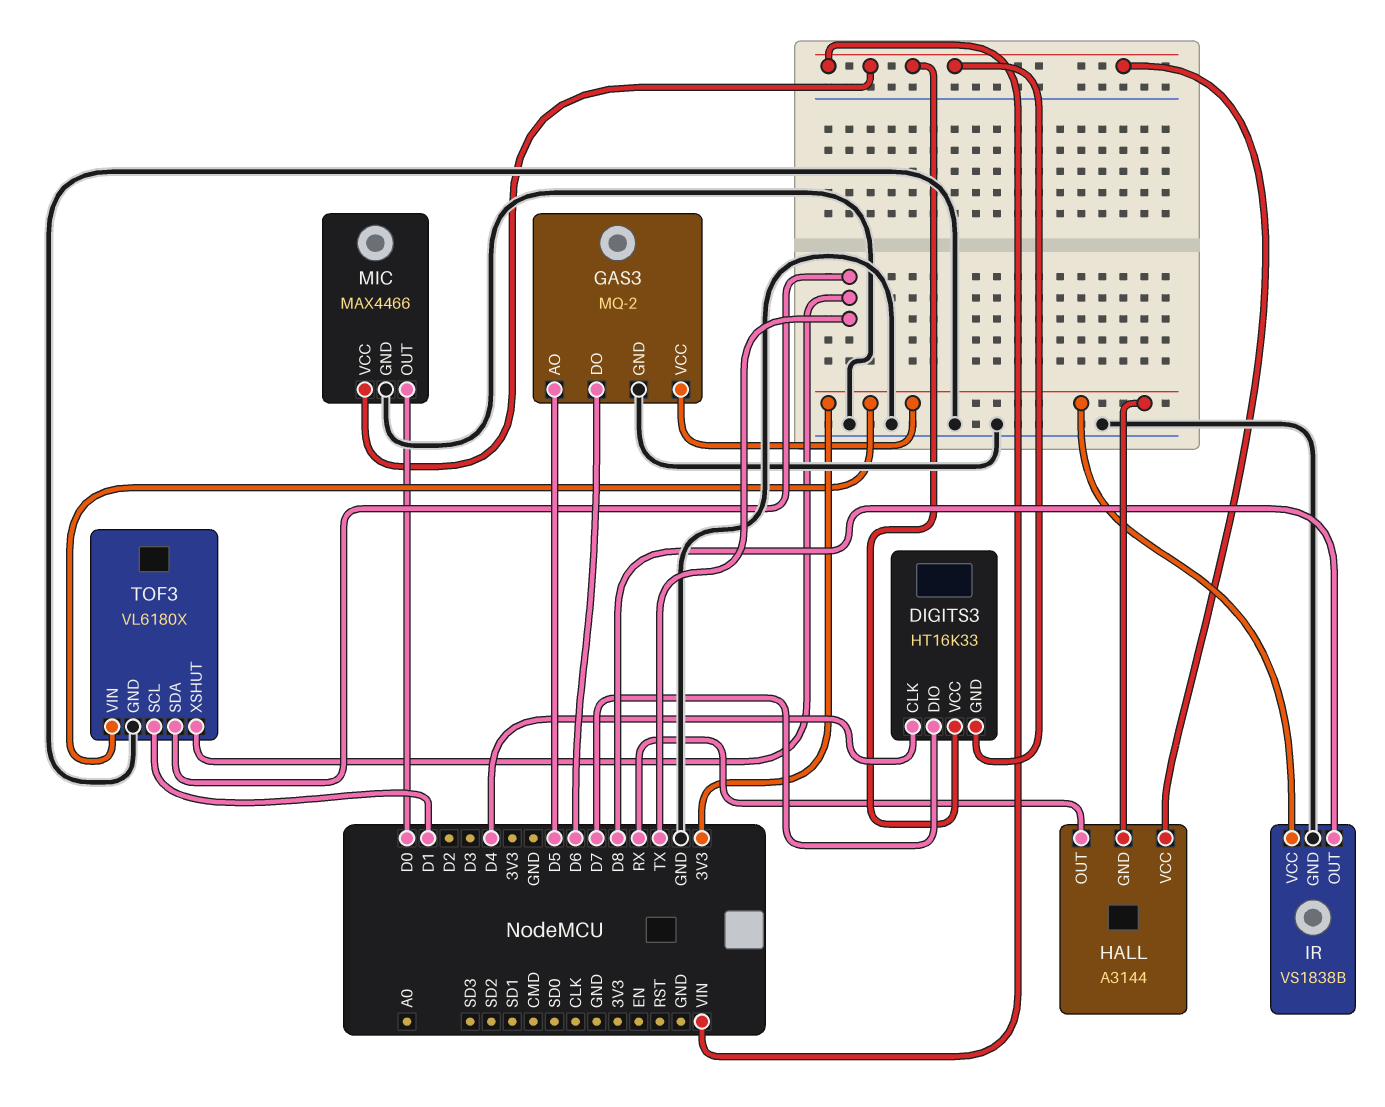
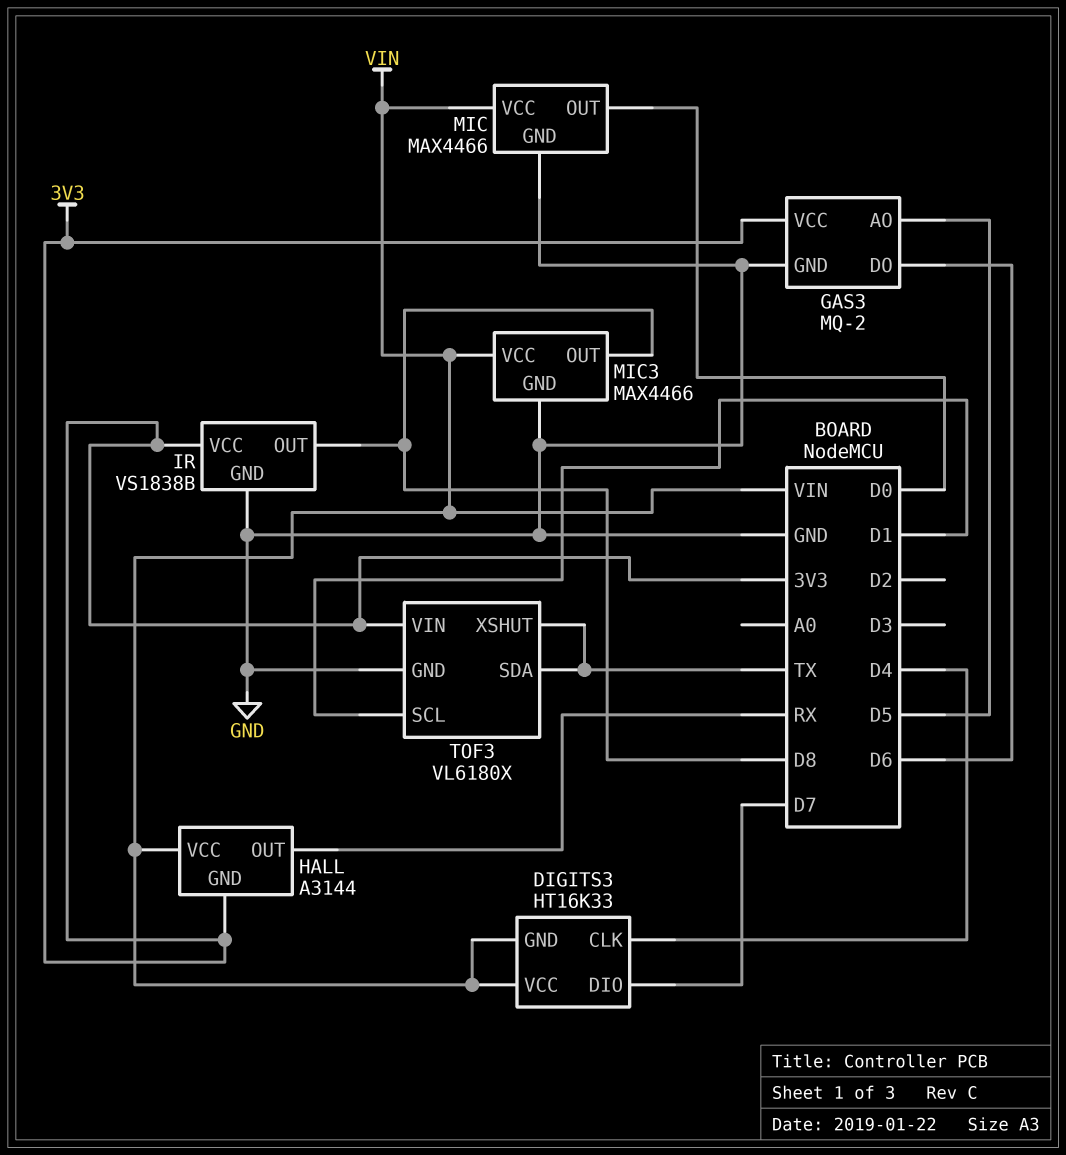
MIC3: none -> MAX4466
MIC3 pin GND: none -> GND
MIC3 pin OUT: none -> D8
MIC3 pin VCC: none -> VIN

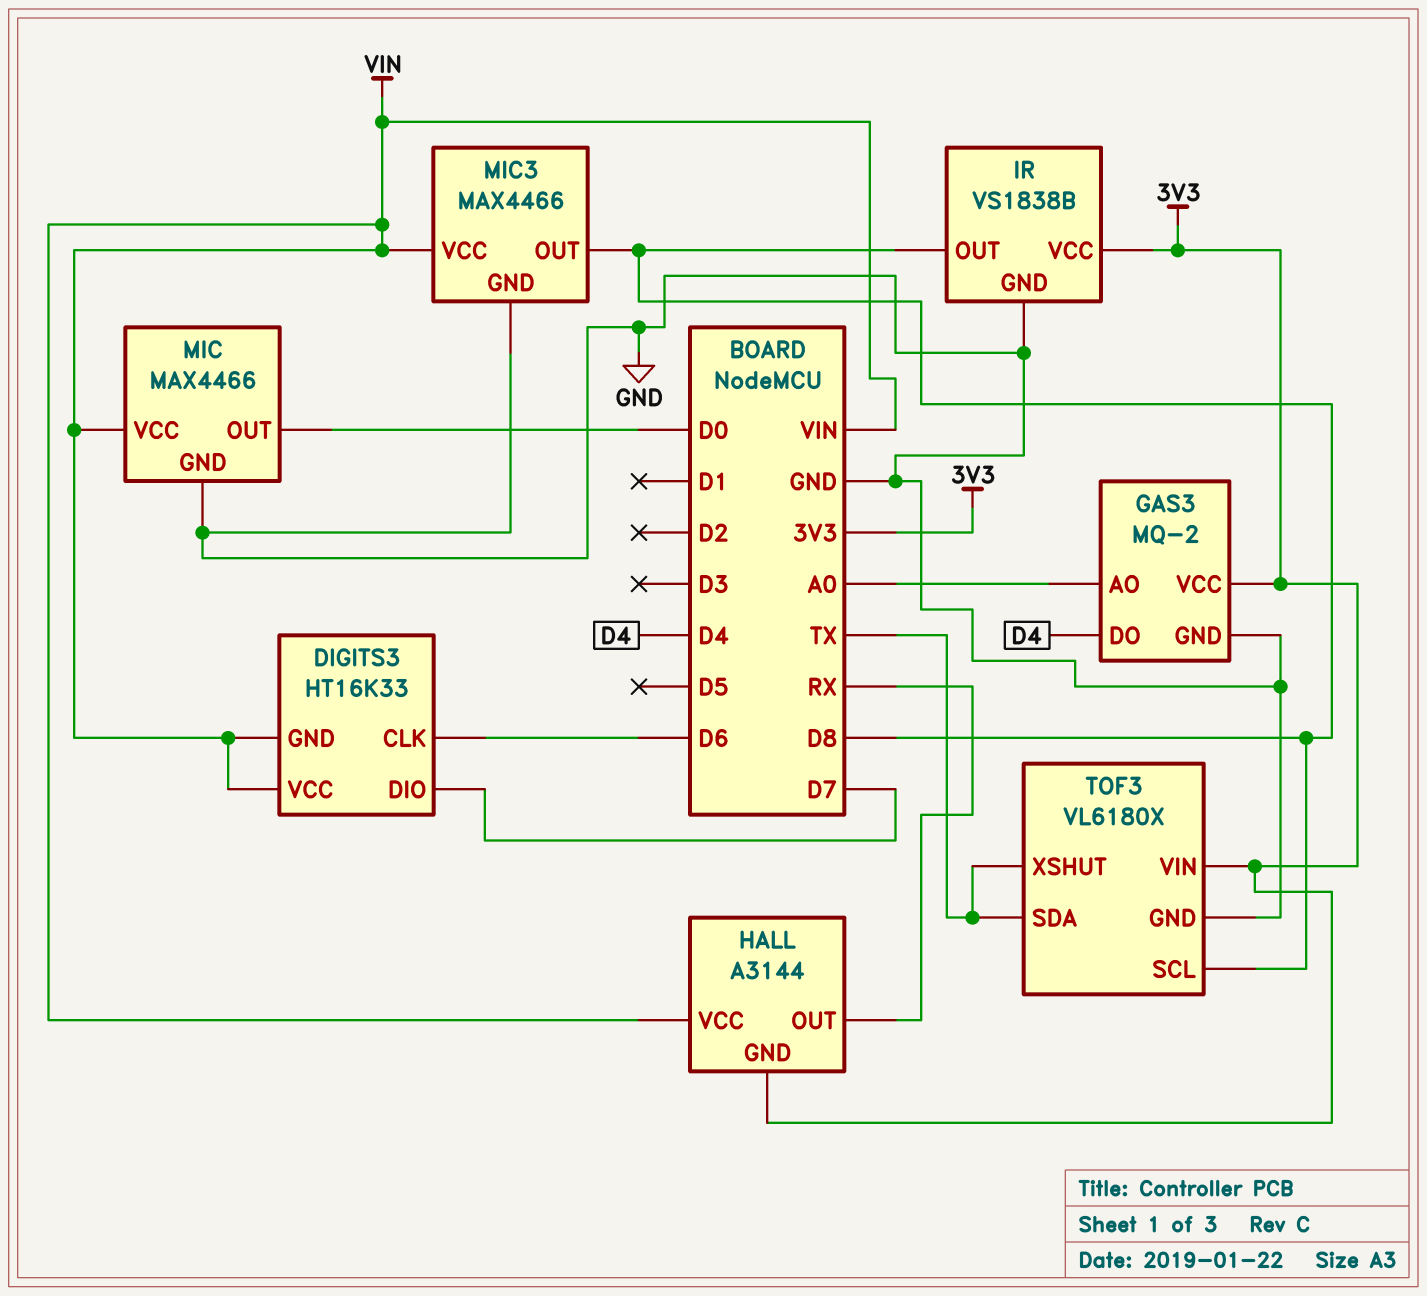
DIGITS3 pin CLK: D4 -> D6
GAS3 pin AO: D5 -> A0
GAS3 pin DO: D6 -> D4
TOF3 pin SCL: D1 -> D8

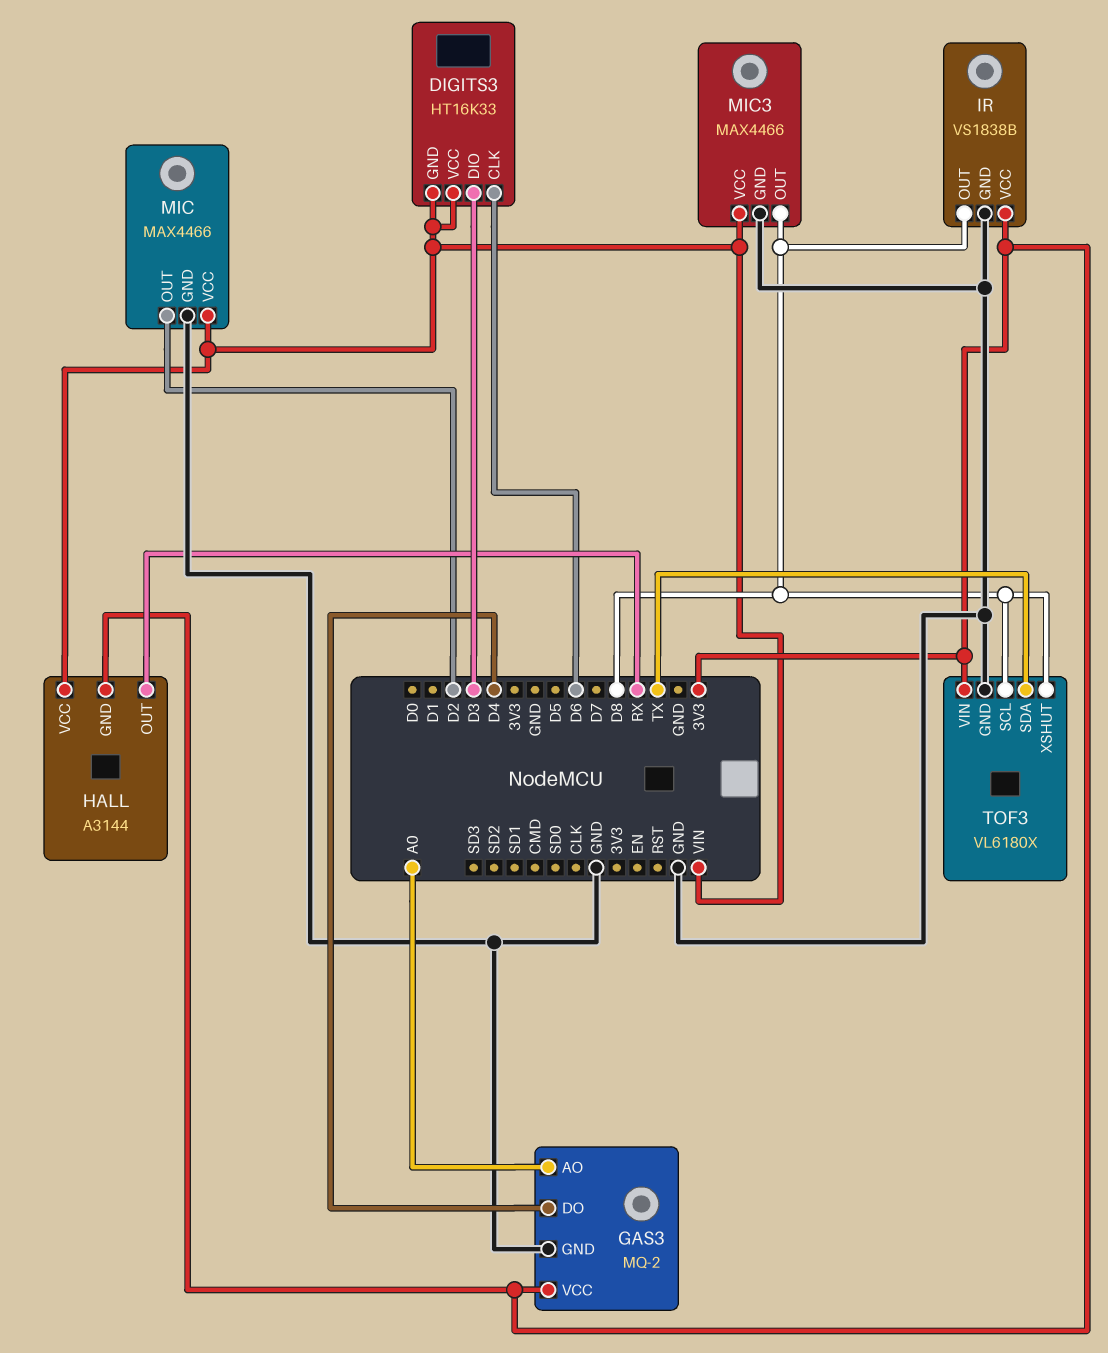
DIGITS3 pin DIO: D7 -> D3
MIC pin OUT: D0 -> D2
TOF3 pin XSHUT: TX -> D8

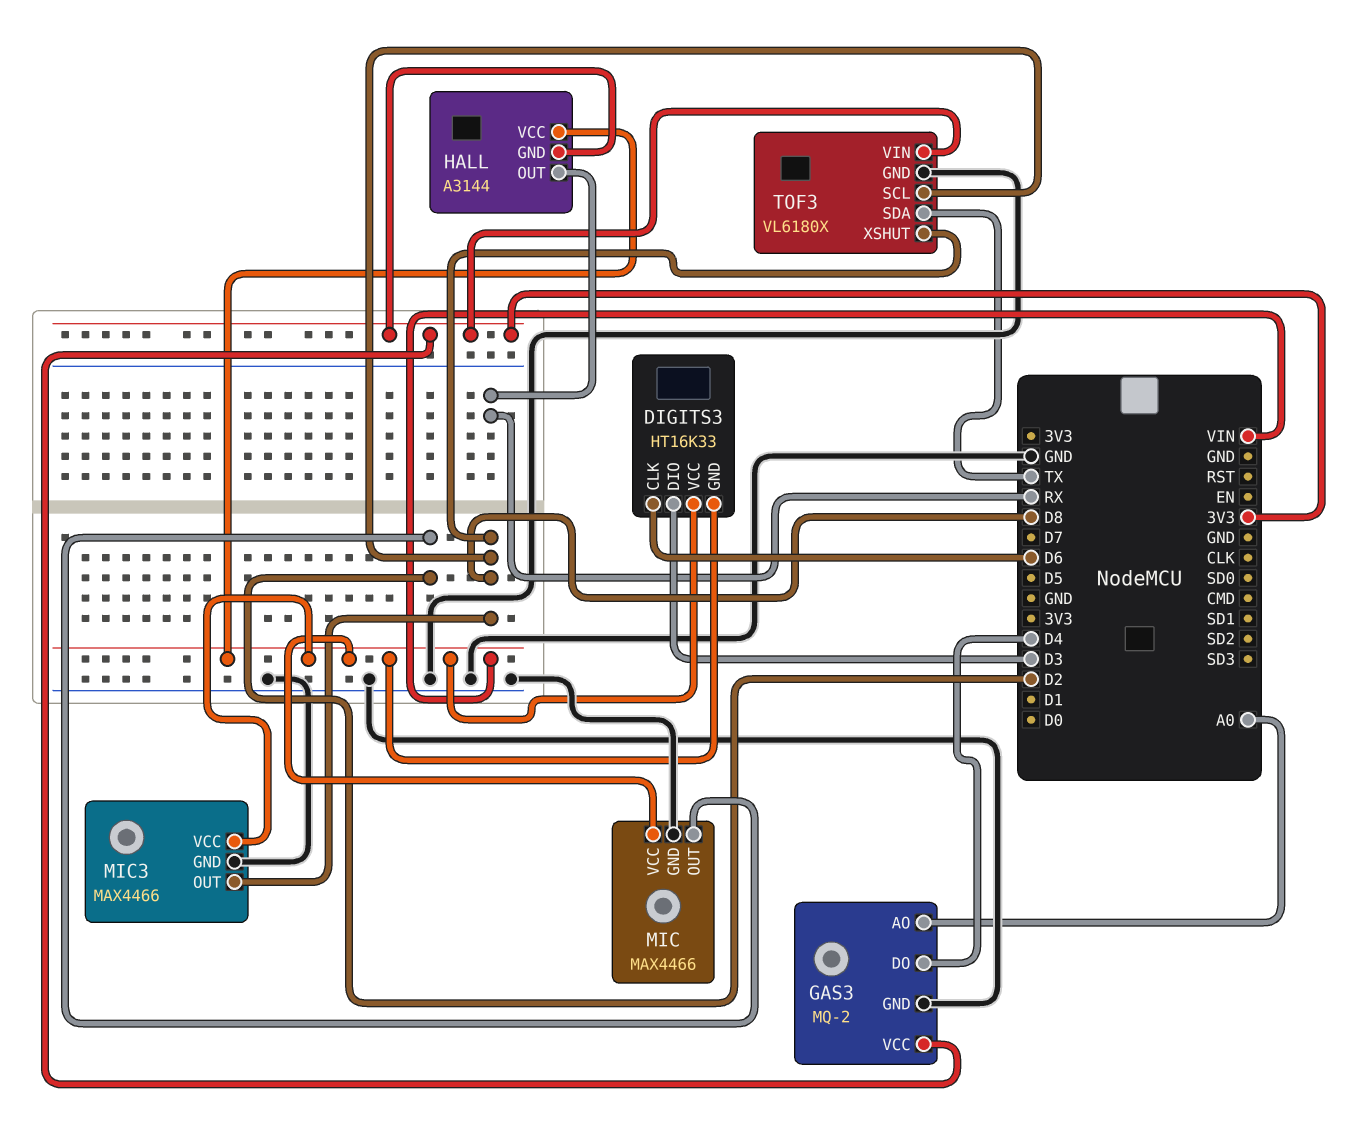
IR: VS1838B -> none
IR pin GND: GND -> none
IR pin OUT: D8 -> none
IR pin VCC: 3V3 -> none

